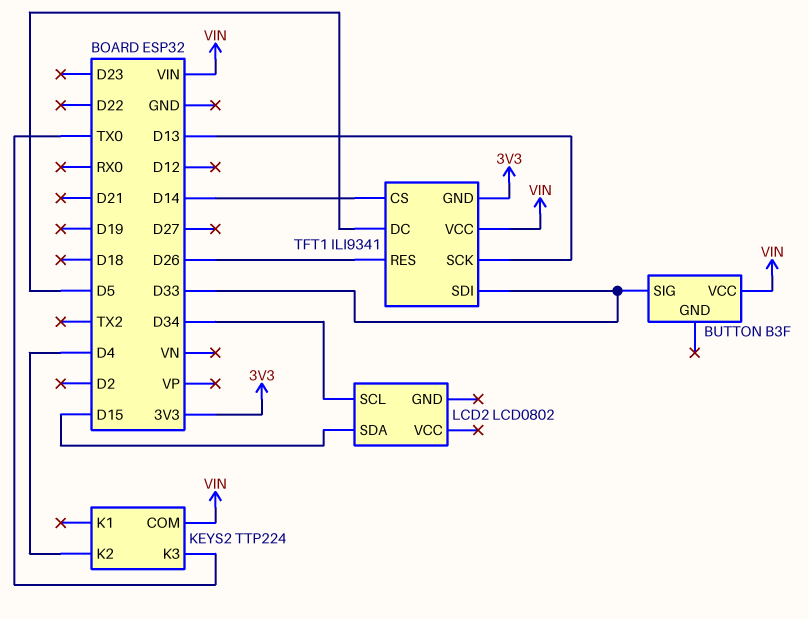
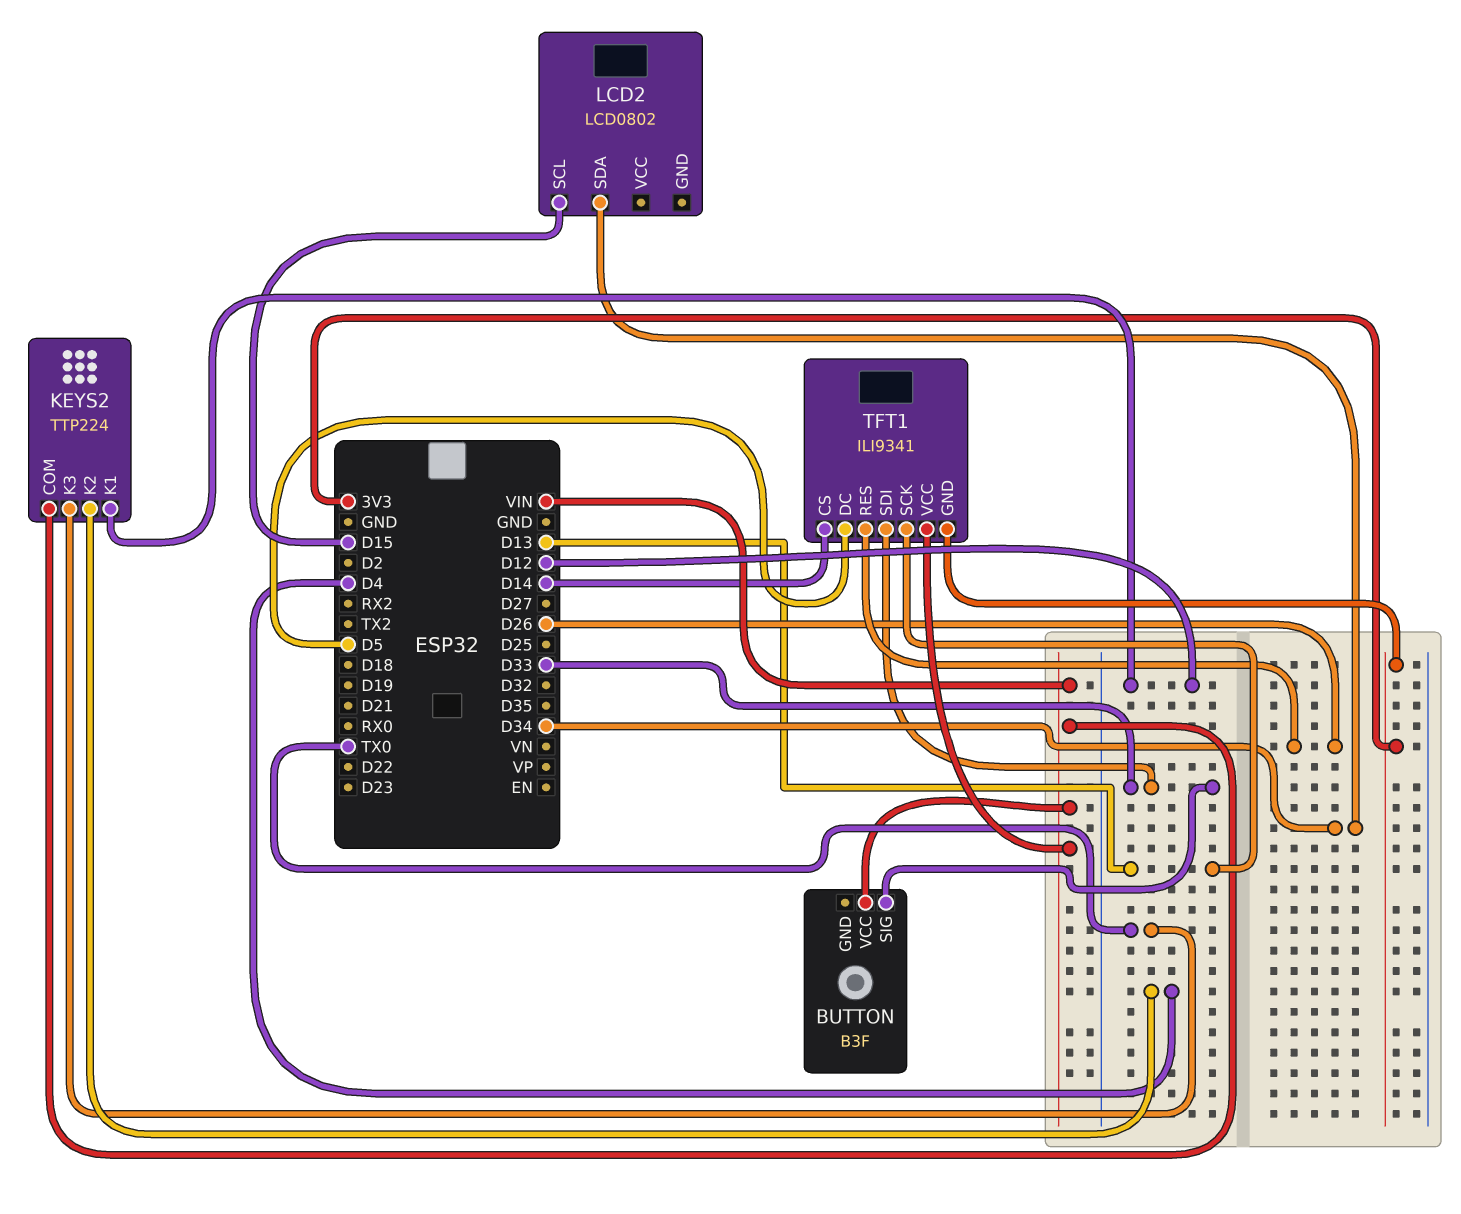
KEYS2 pin K1: none -> D12
LCD2 pin SCL: D34 -> D15
LCD2 pin SDA: D15 -> D34

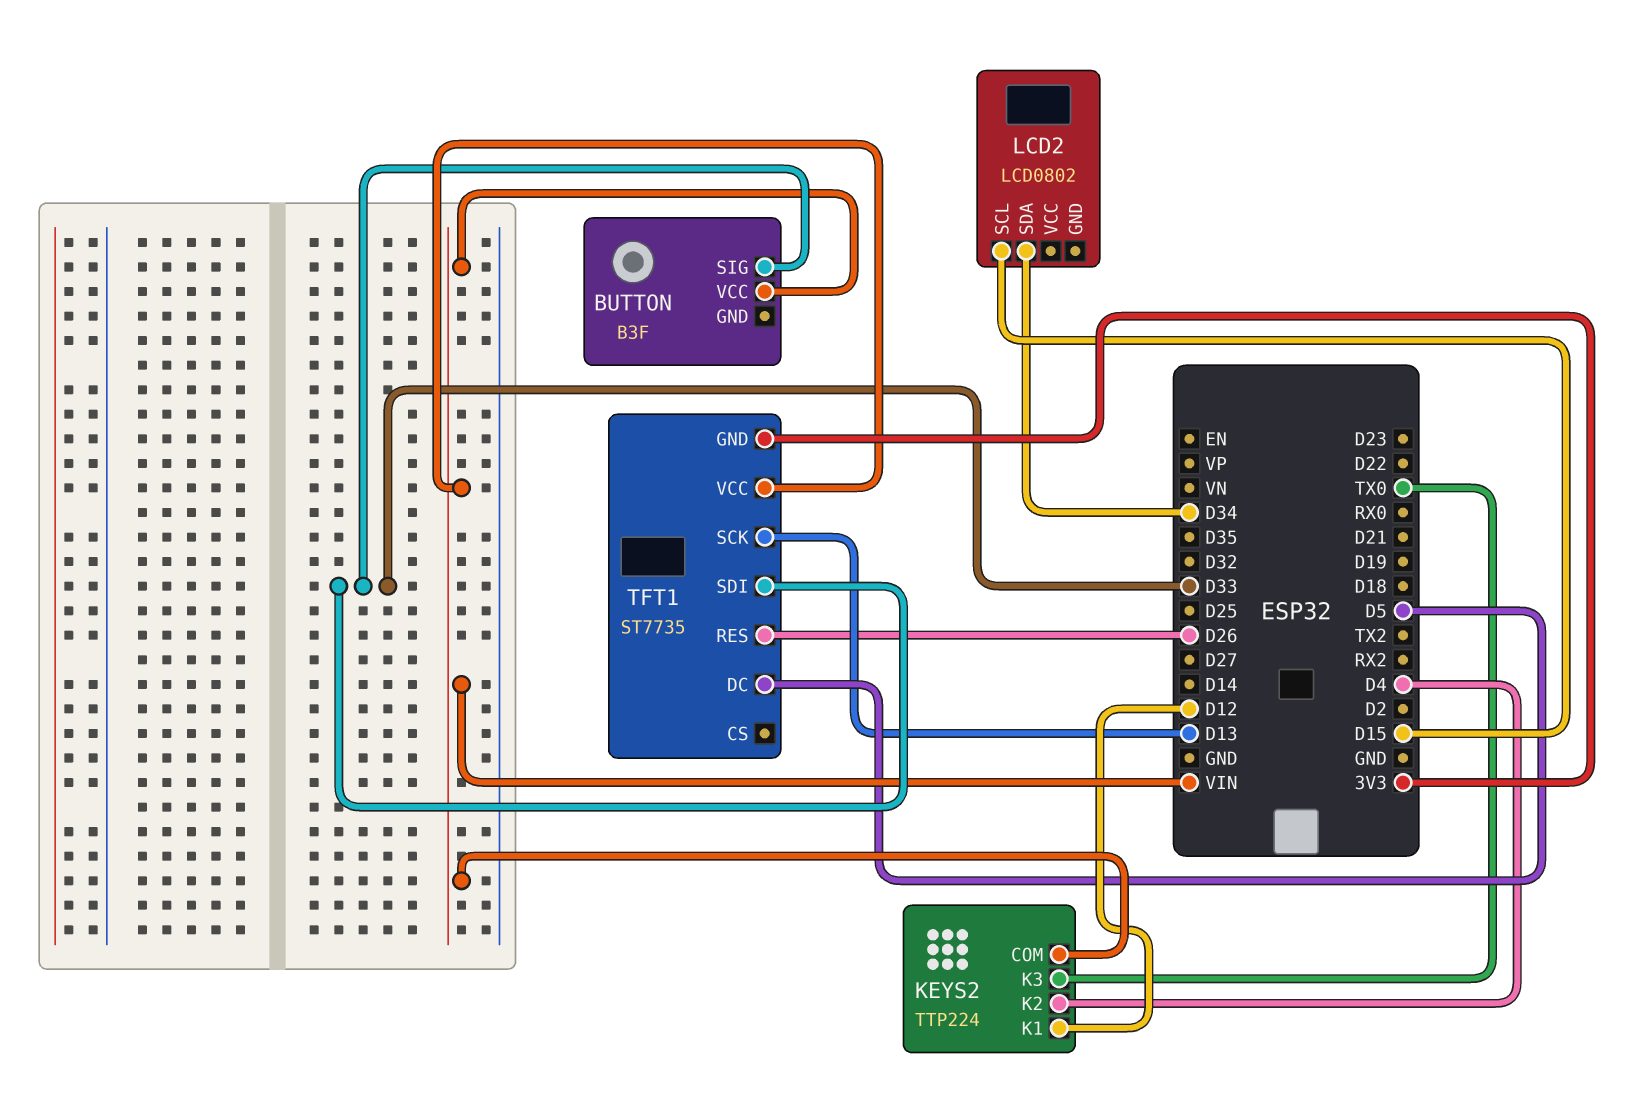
TFT1: ILI9341 -> ST7735
TFT1 pin CS: D14 -> none

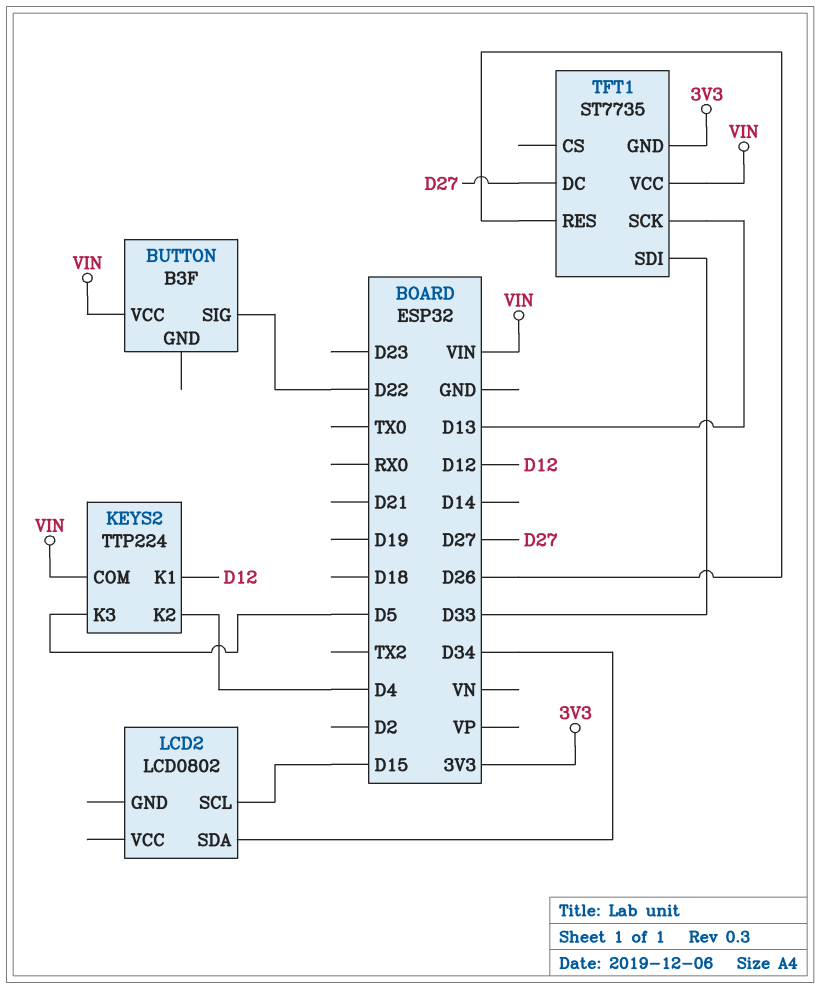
BUTTON pin SIG: D33 -> D22
KEYS2 pin K3: TX0 -> D5
TFT1 pin DC: D5 -> D27

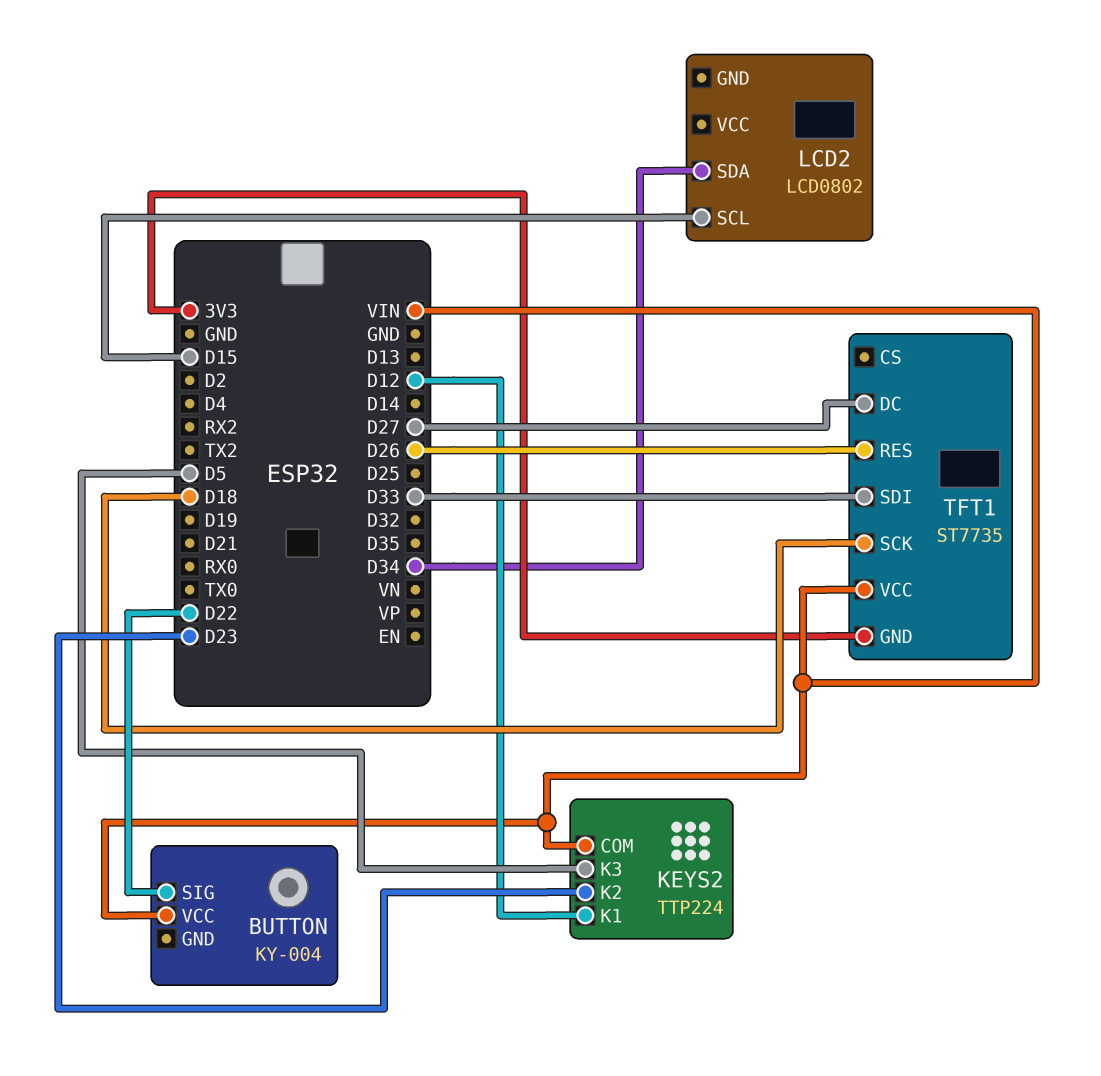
BUTTON: B3F -> KY-004
KEYS2 pin K2: D4 -> D23
TFT1 pin SCK: D13 -> D18

